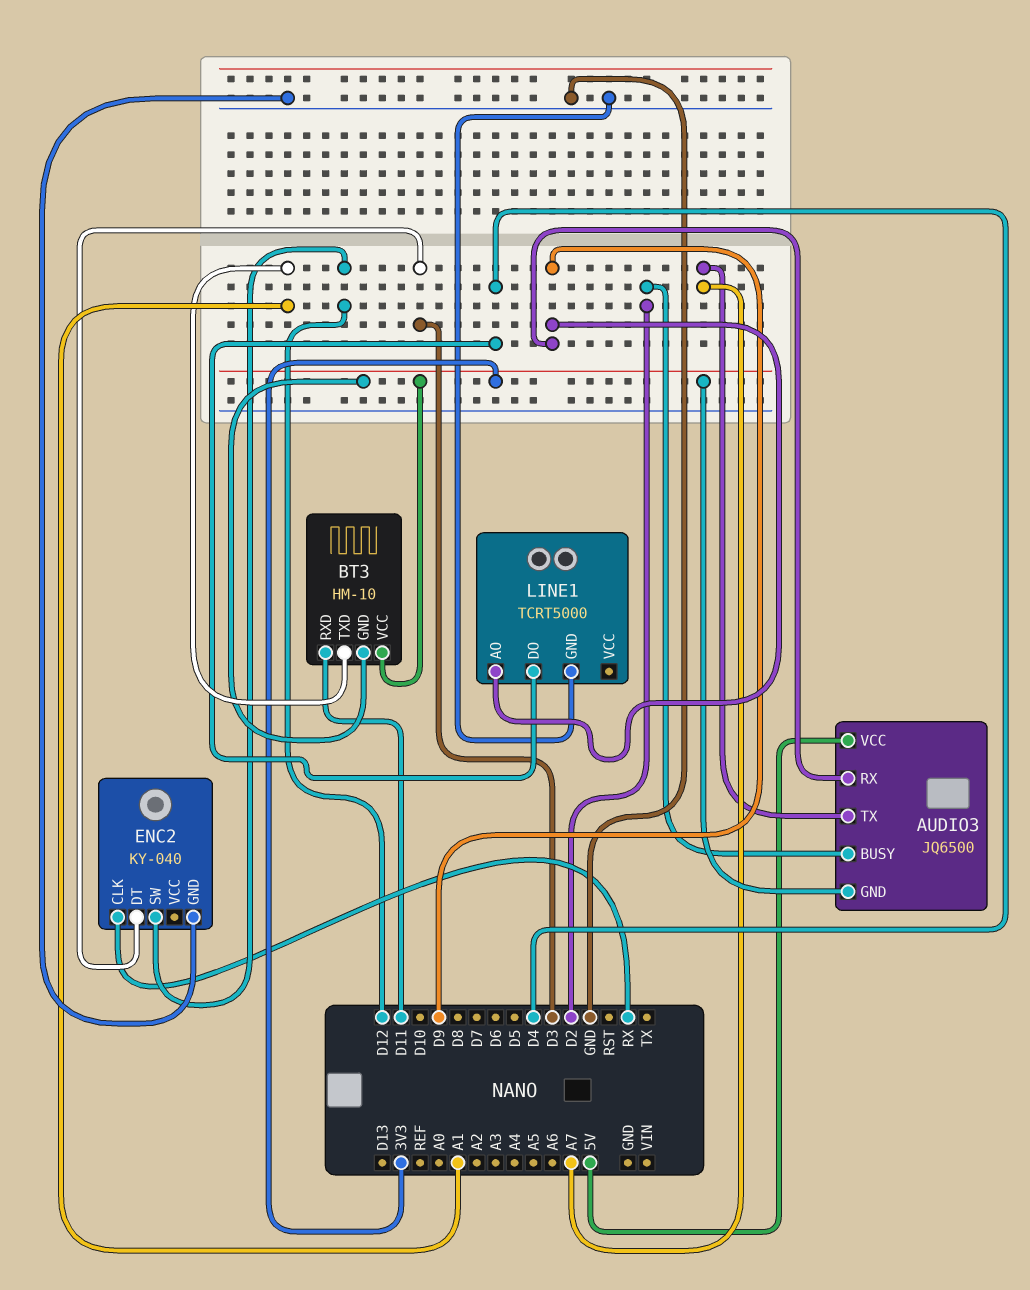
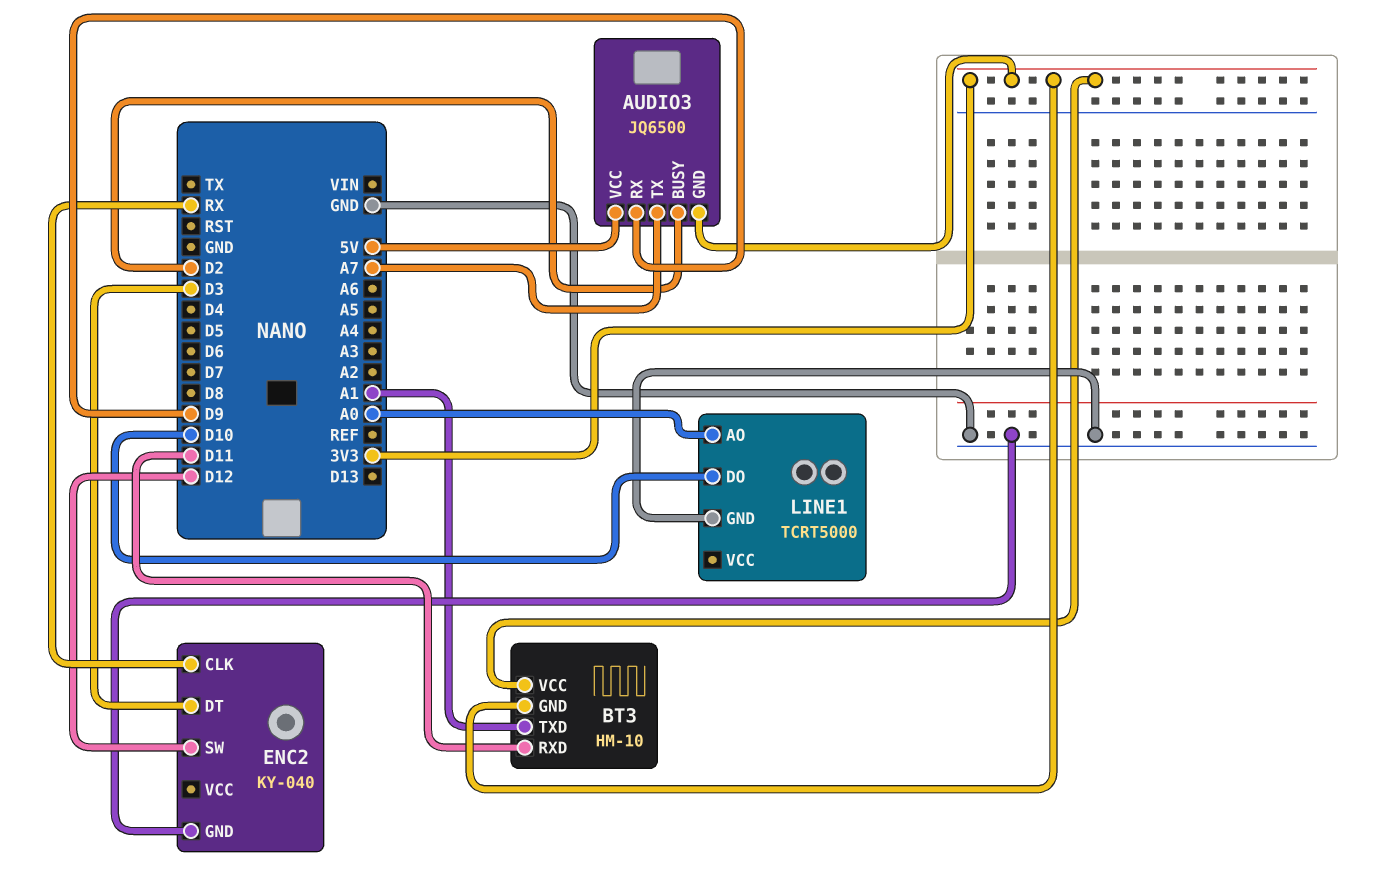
LINE1 pin AO: D9 -> A0
LINE1 pin DO: D4 -> D10

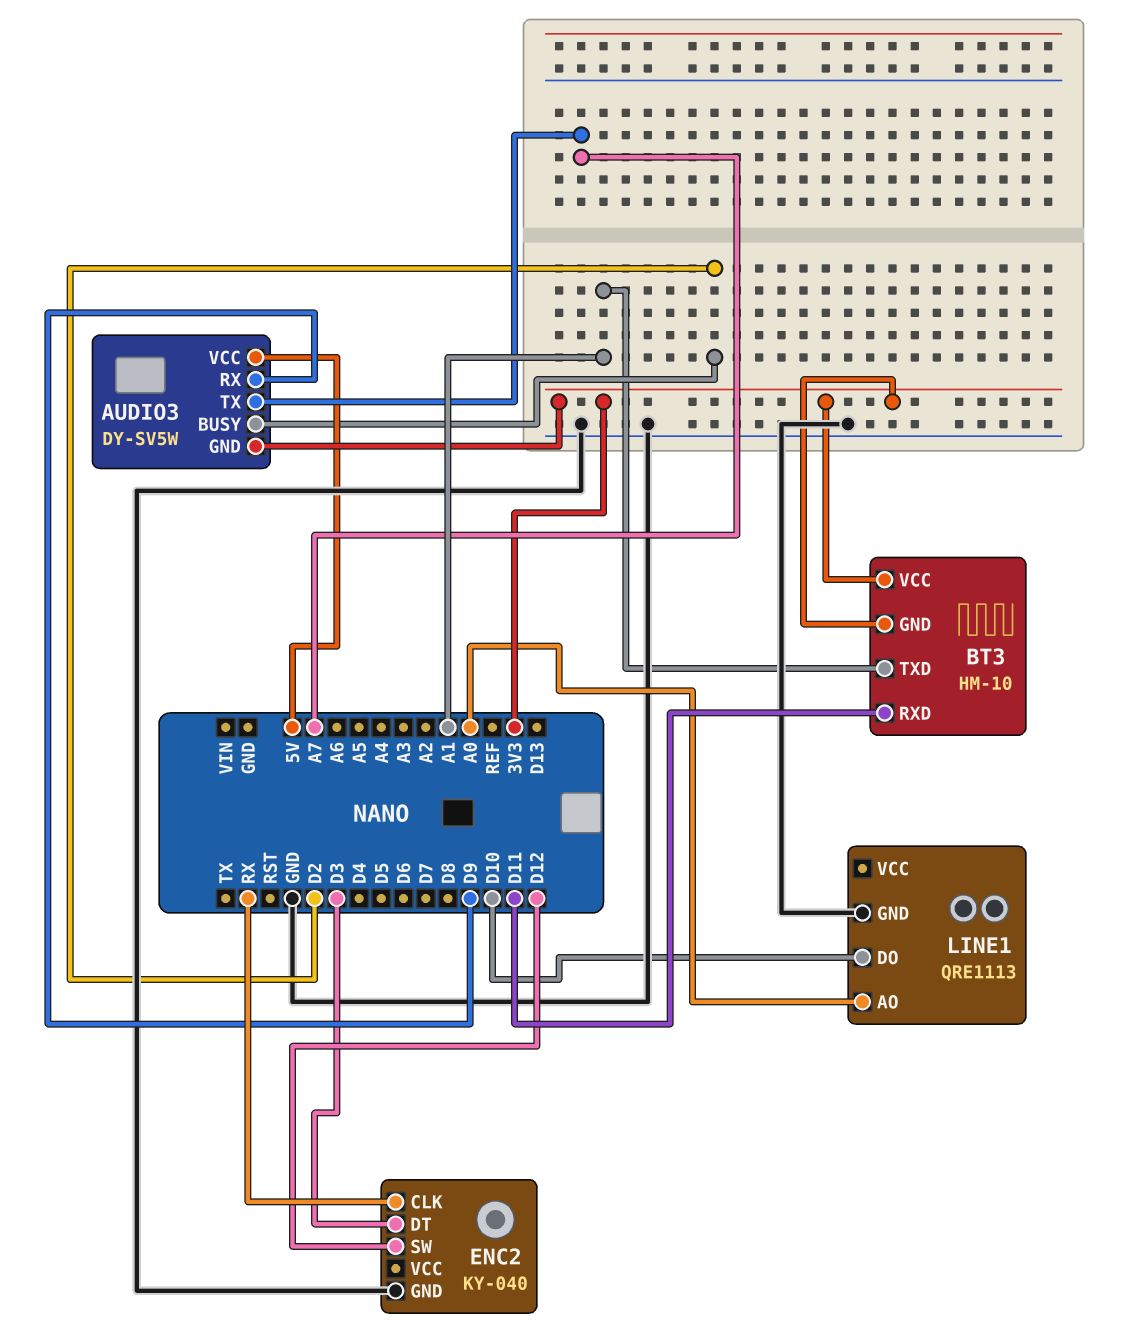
AUDIO3: JQ6500 -> DY-SV5W
LINE1: TCRT5000 -> QRE1113

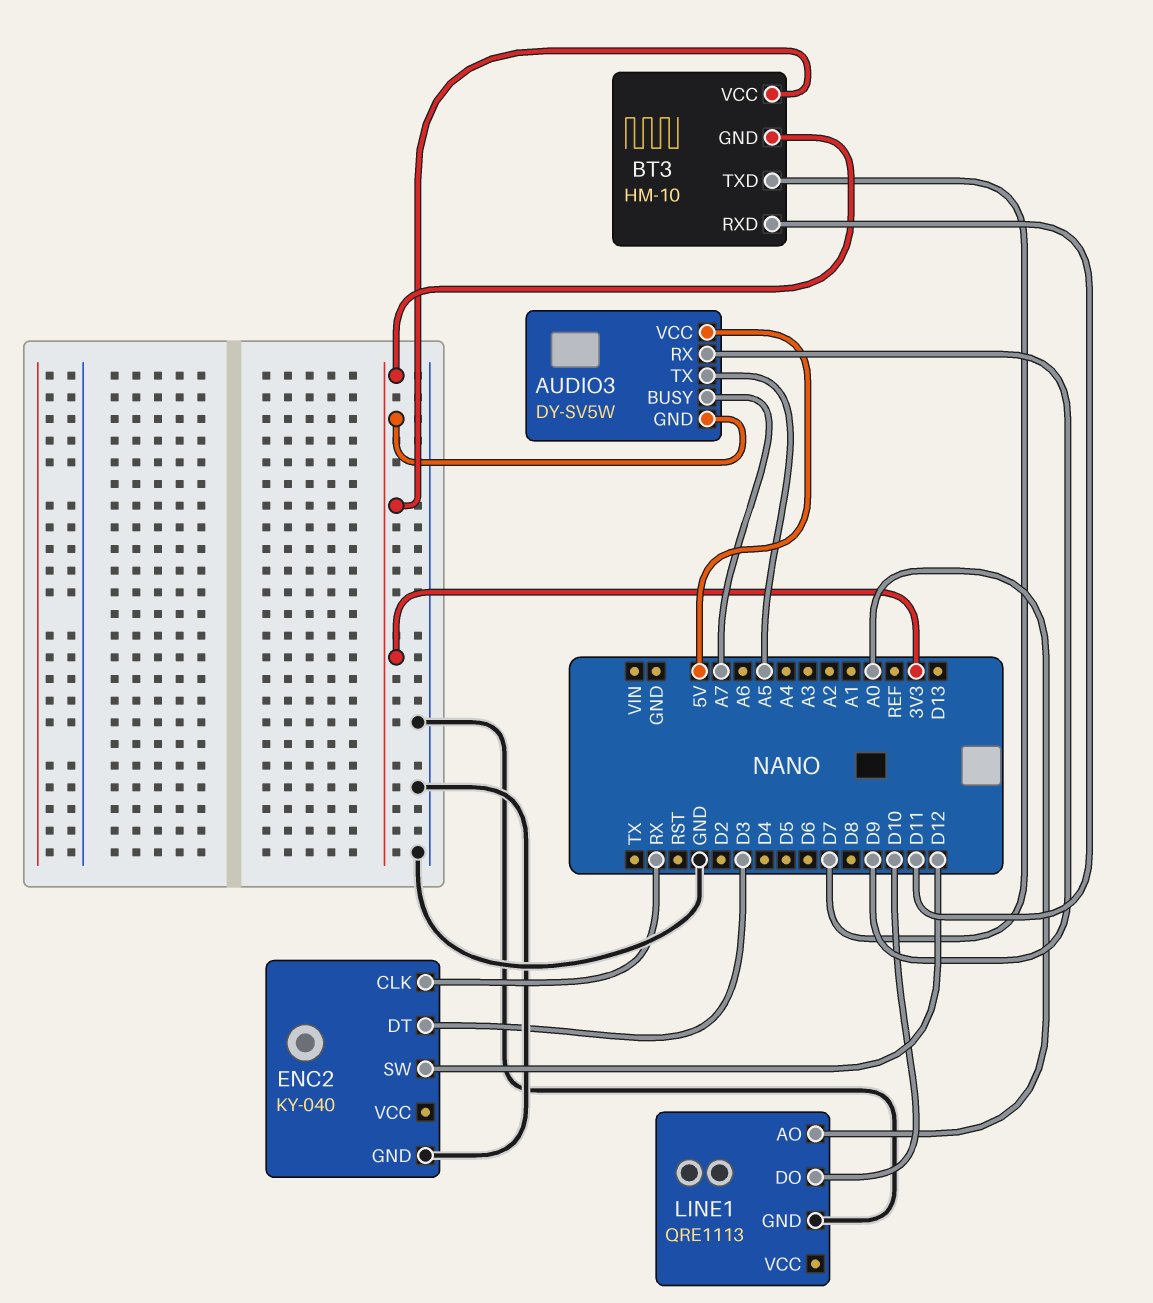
AUDIO3 pin BUSY: D2 -> A7
AUDIO3 pin TX: A7 -> A5
BT3 pin TXD: A1 -> D7

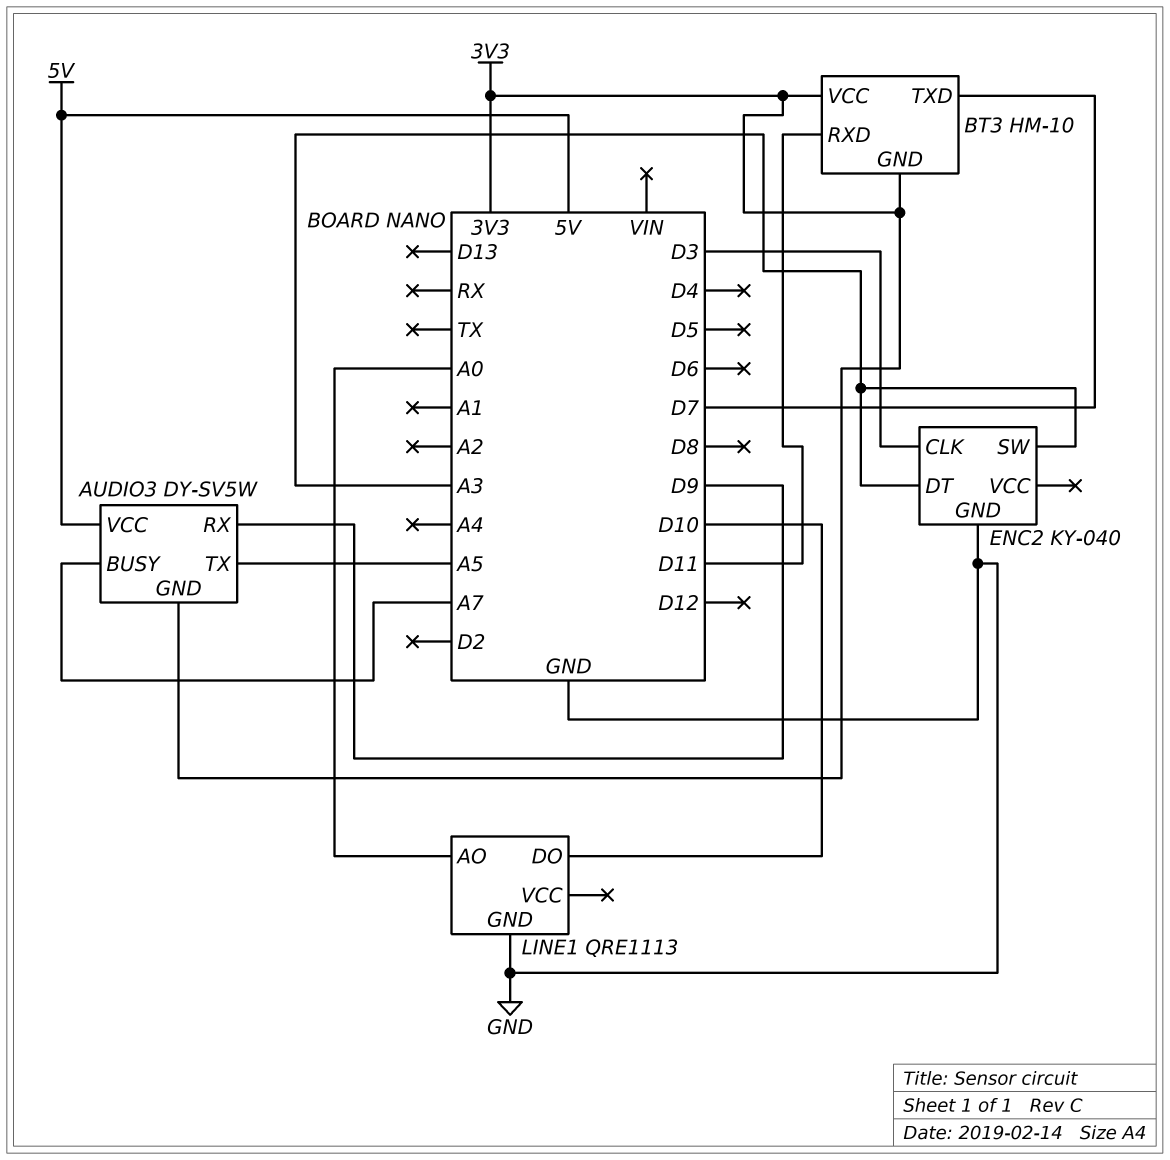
ENC2 pin CLK: RX -> D3
ENC2 pin DT: D3 -> A3
ENC2 pin SW: D12 -> A3

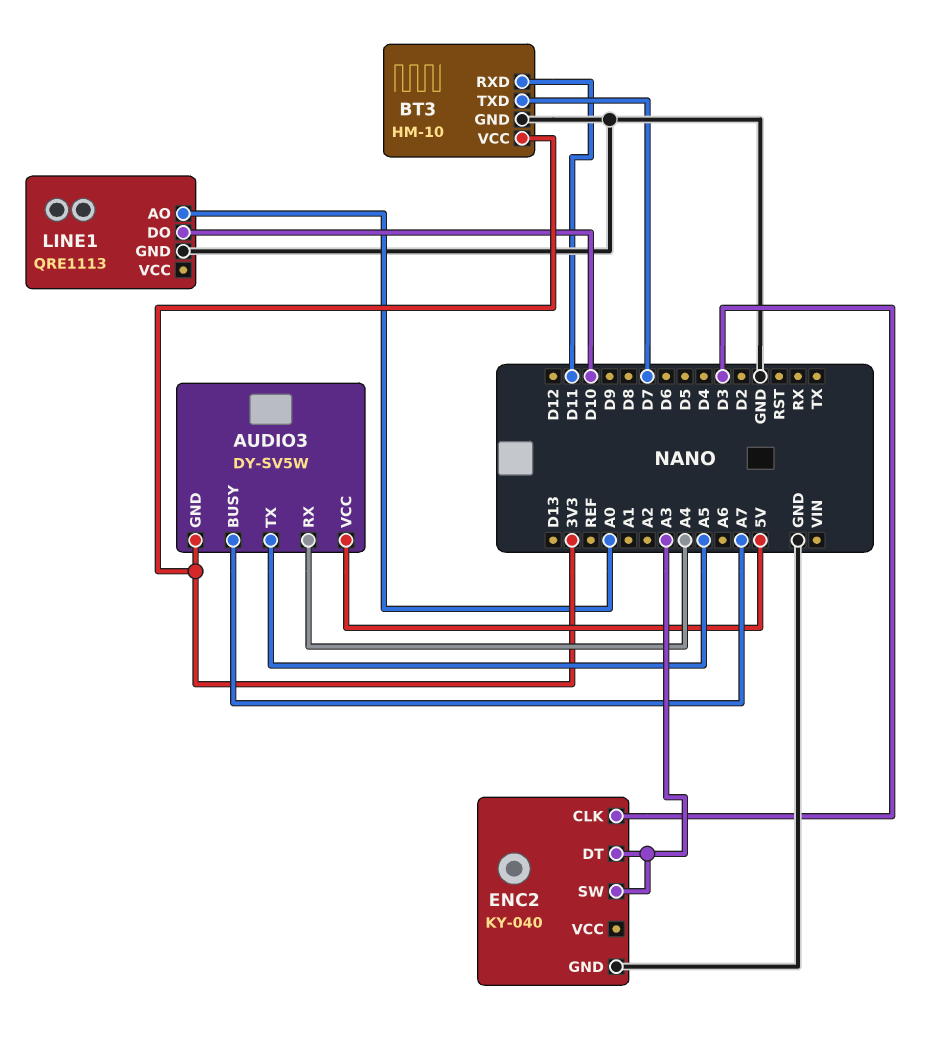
AUDIO3 pin RX: D9 -> A4
BT3 pin GND: 3V3 -> GND

